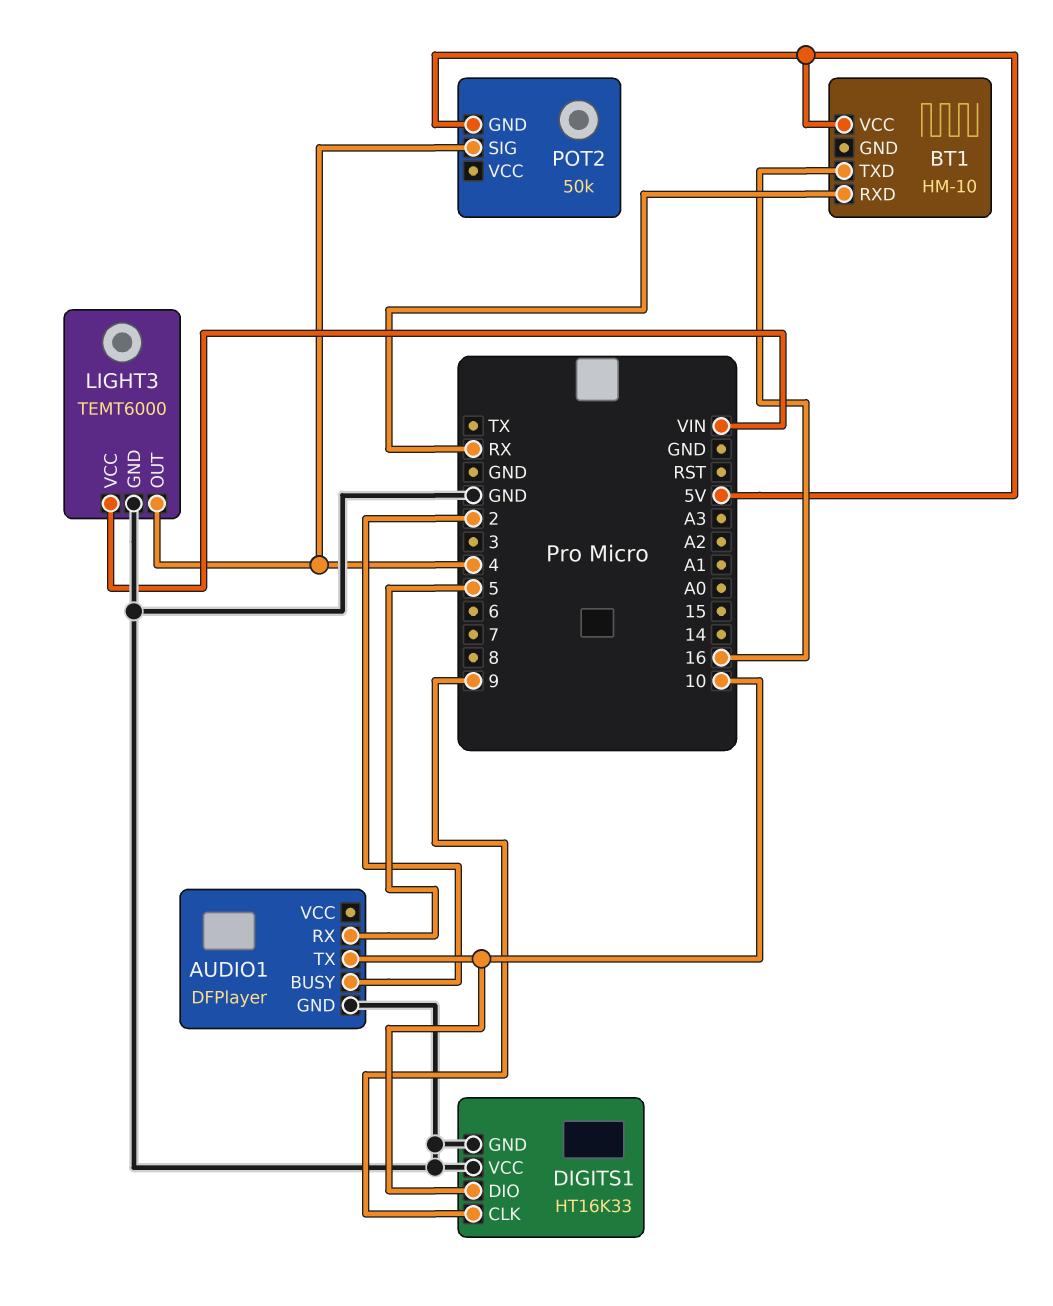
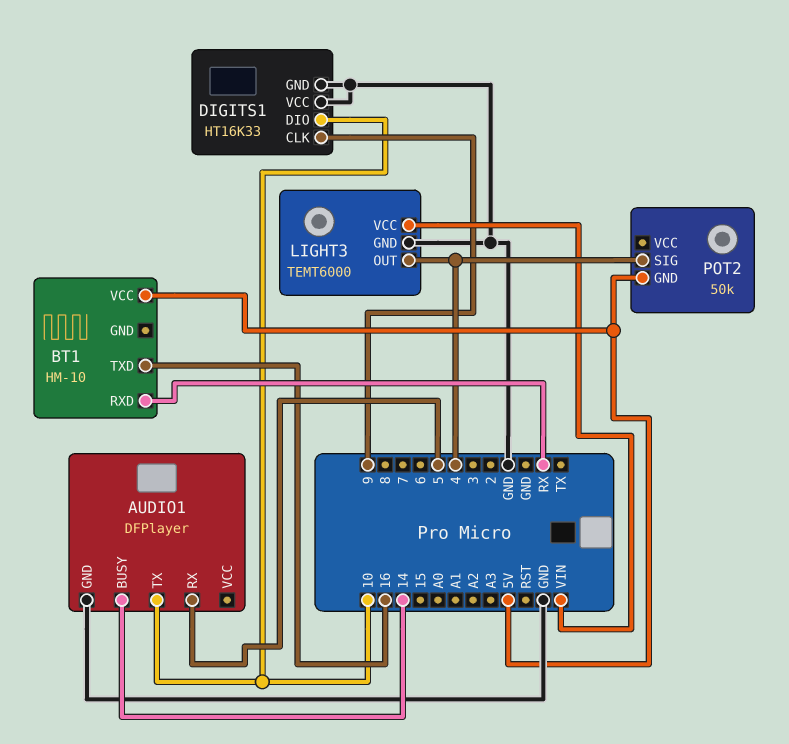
AUDIO1 pin BUSY: 2 -> 14

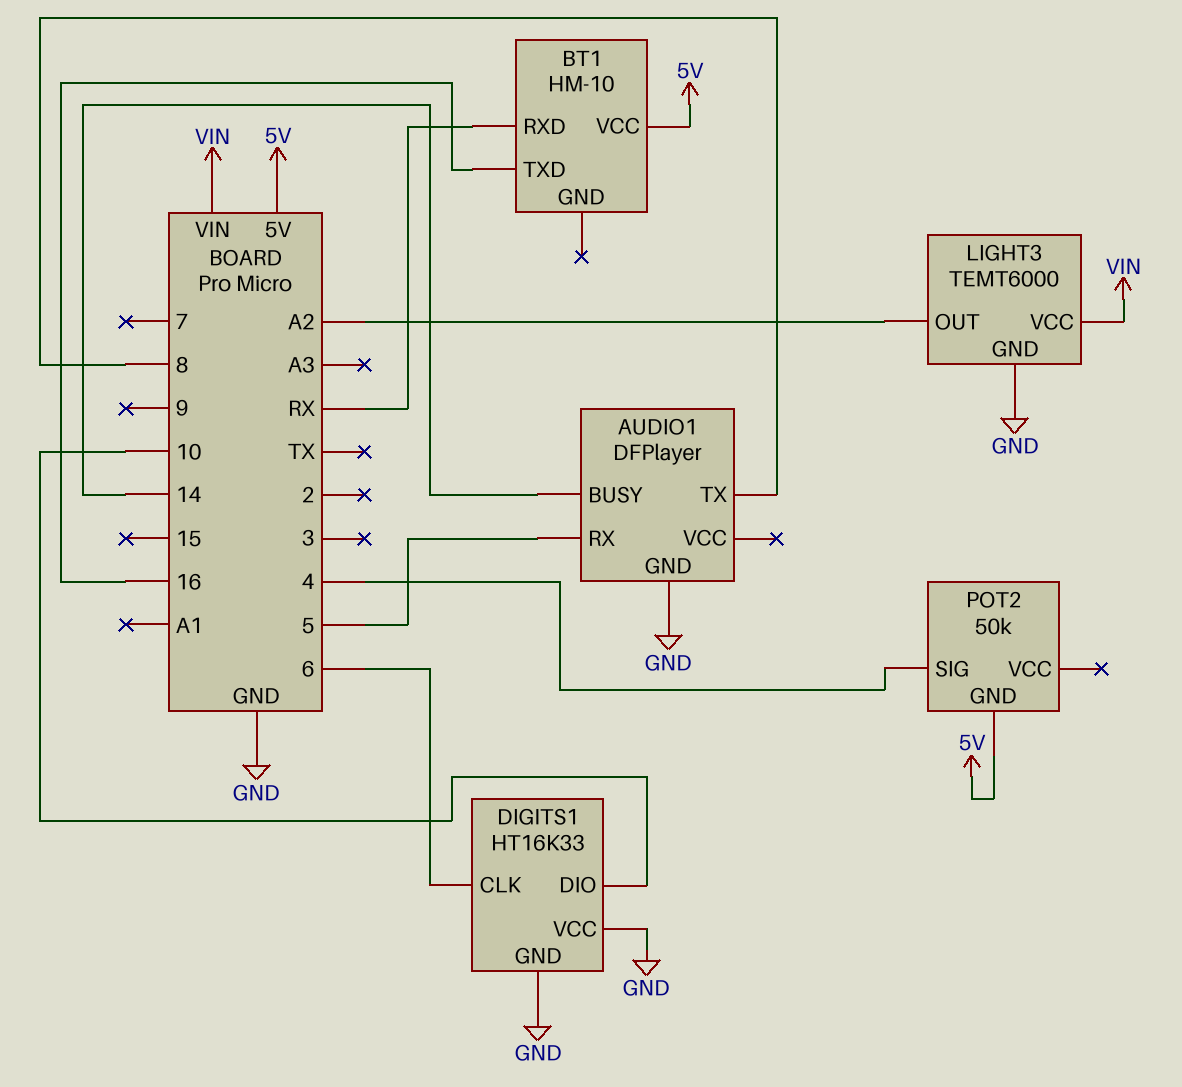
AUDIO1 pin TX: 10 -> 8
DIGITS1 pin CLK: 9 -> 6
LIGHT3 pin OUT: 4 -> A2

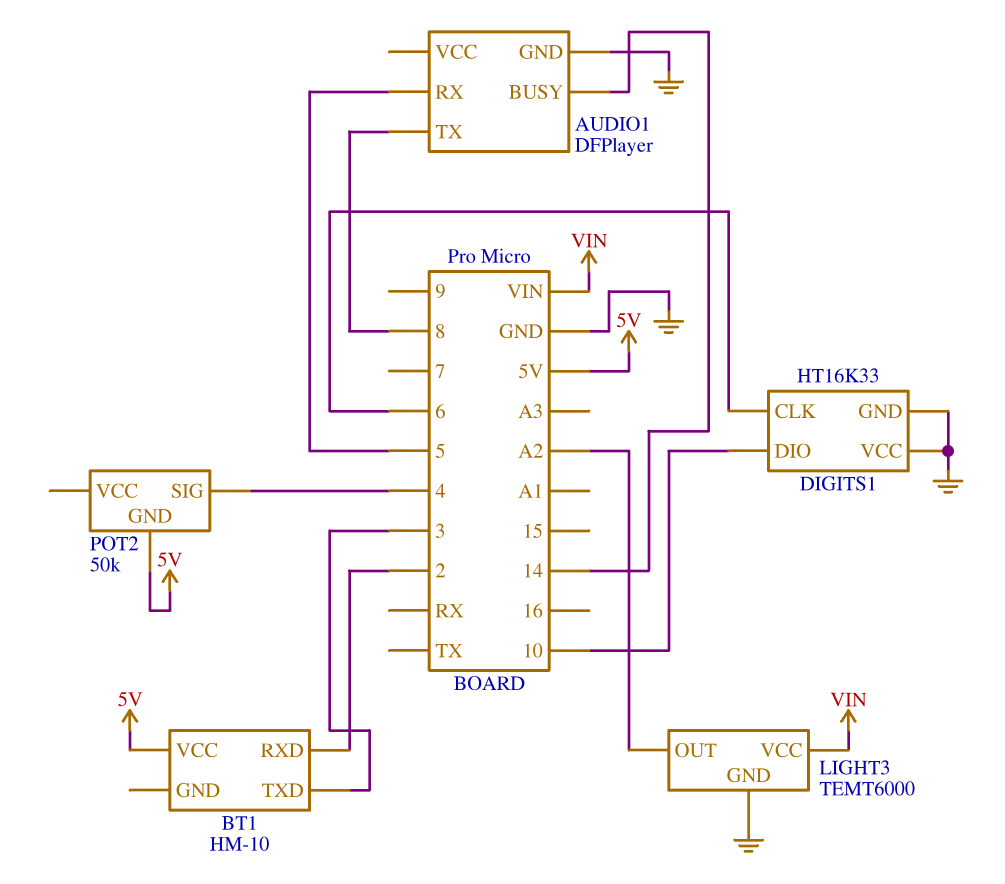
BT1 pin RXD: RX -> 2
BT1 pin TXD: 16 -> 3

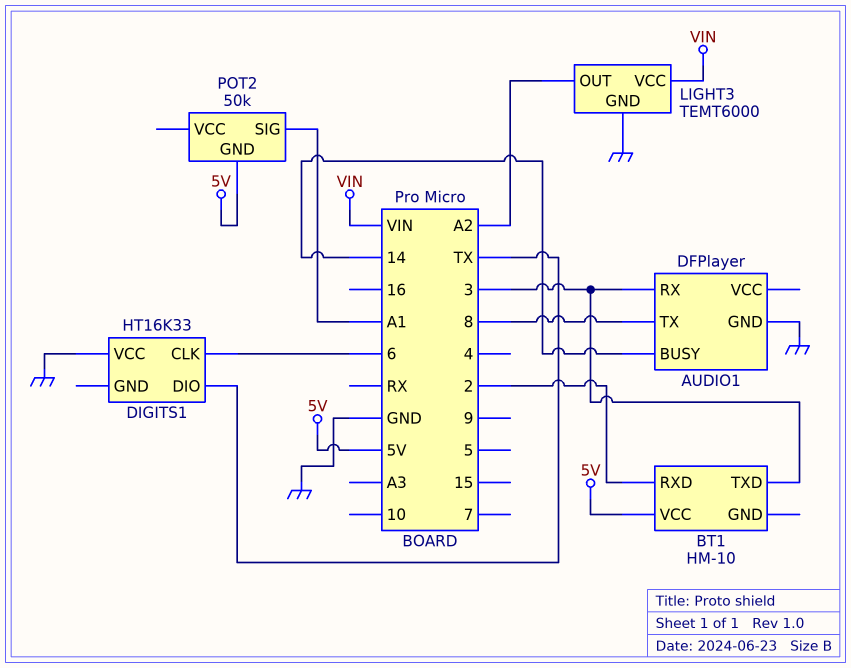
AUDIO1 pin RX: 5 -> 3
DIGITS1 pin DIO: 10 -> TX
DIGITS1 pin GND: GND -> none
POT2 pin SIG: 4 -> A1

